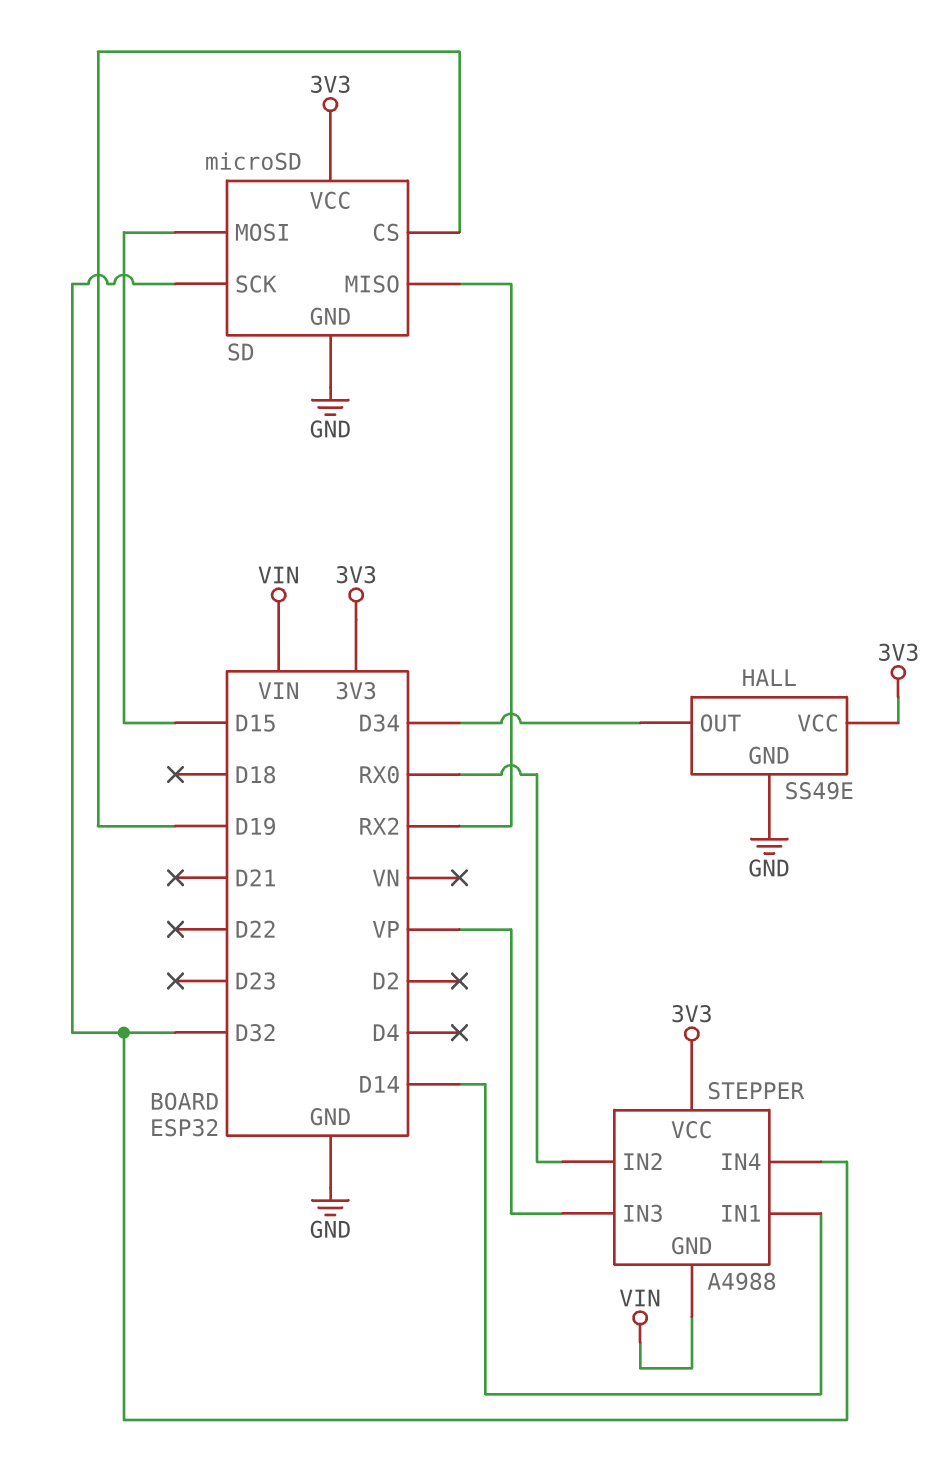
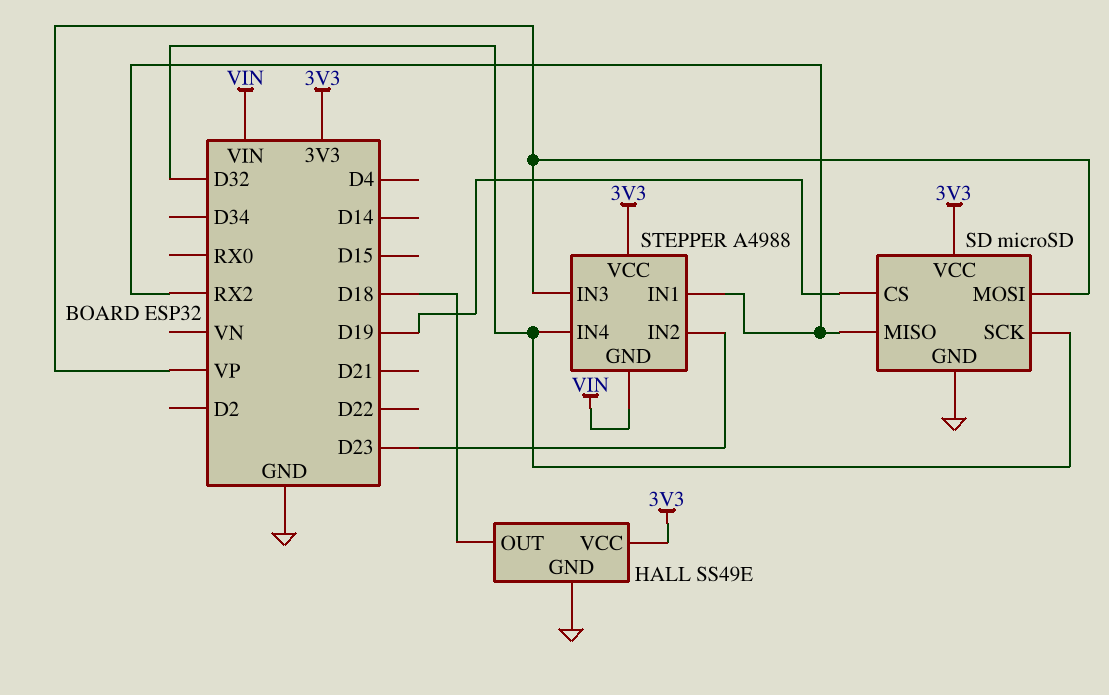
HALL pin OUT: D34 -> D18
SD pin MOSI: D15 -> VP
STEPPER pin IN1: D14 -> RX2
STEPPER pin IN2: RX0 -> D23

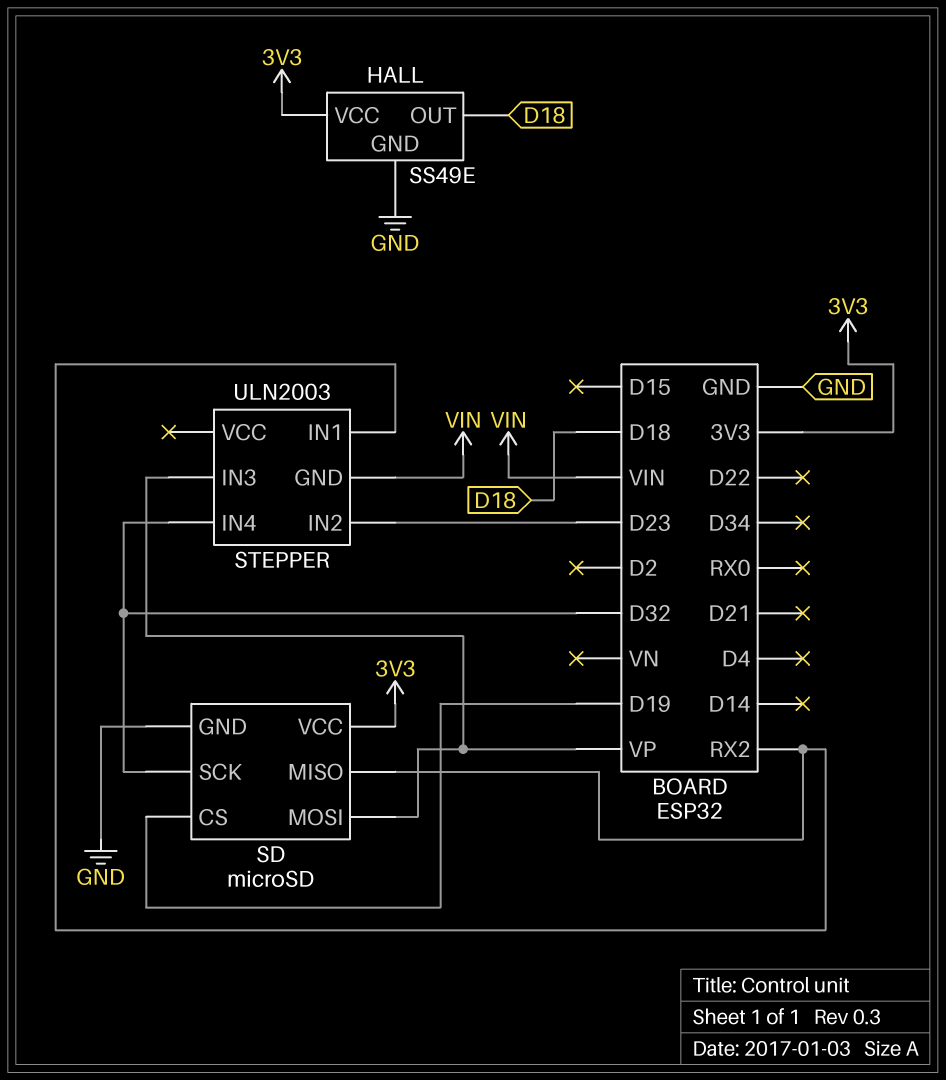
STEPPER: A4988 -> ULN2003
STEPPER pin VCC: 3V3 -> none

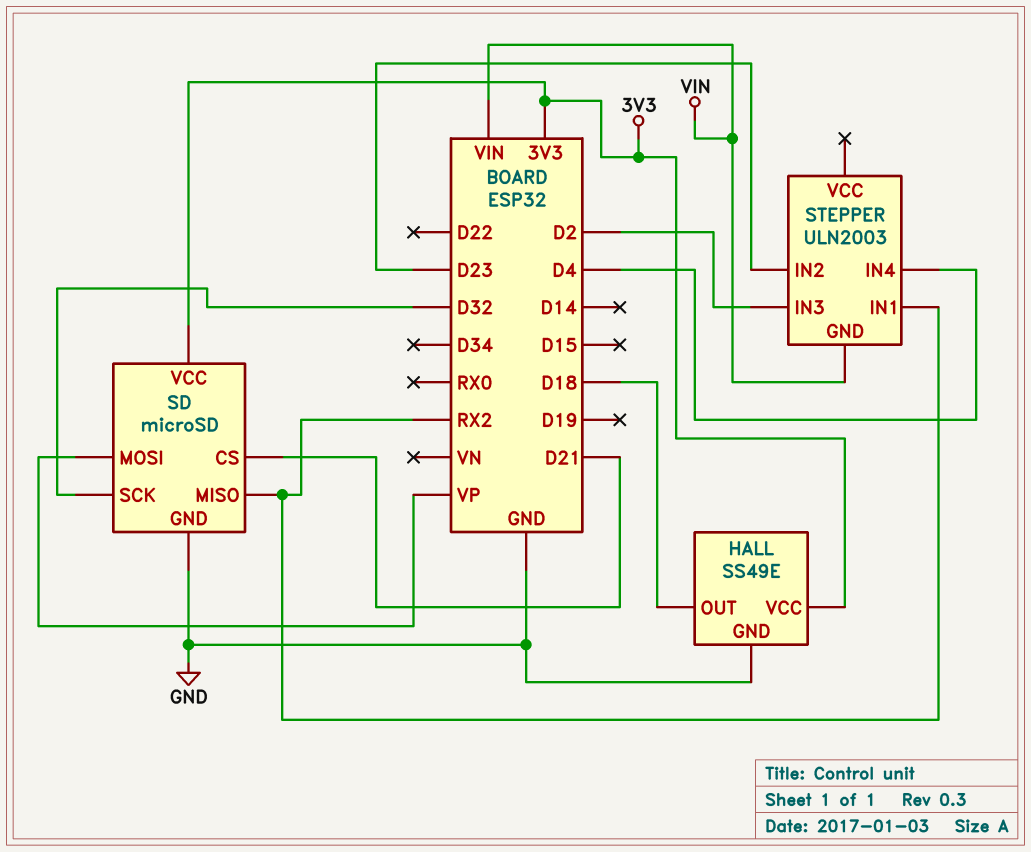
SD pin CS: D19 -> D21
STEPPER pin IN3: VP -> D2
STEPPER pin IN4: D32 -> D4

